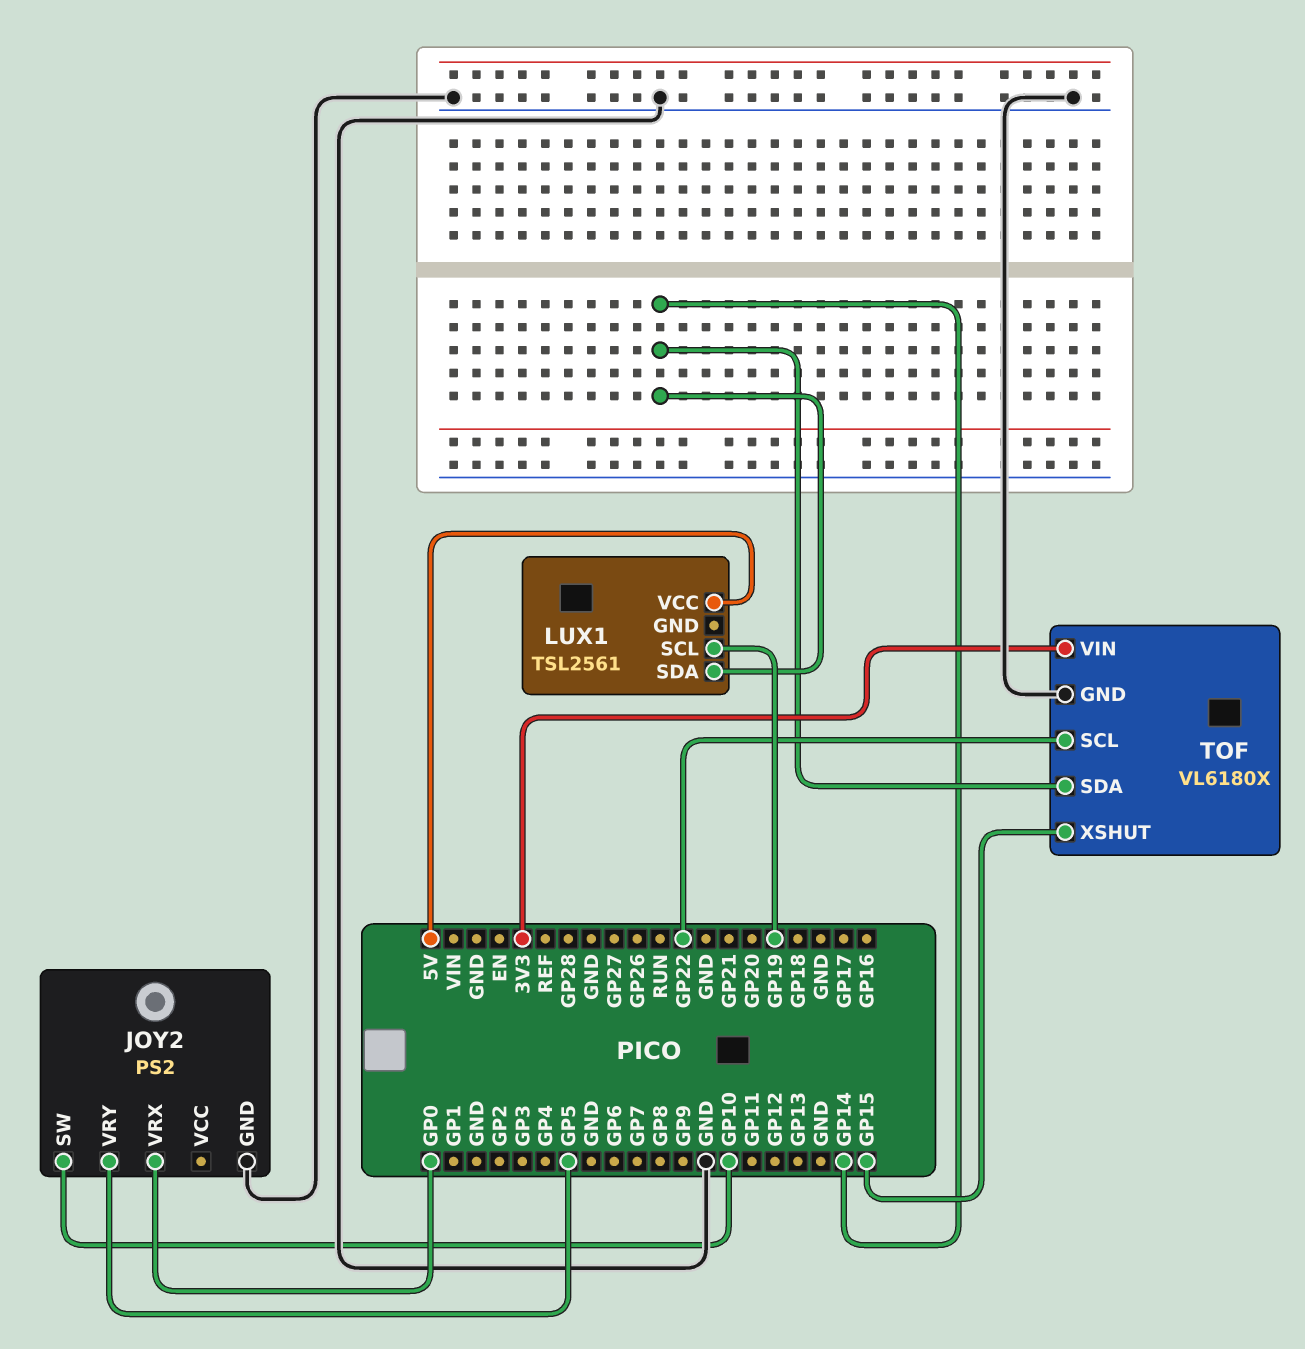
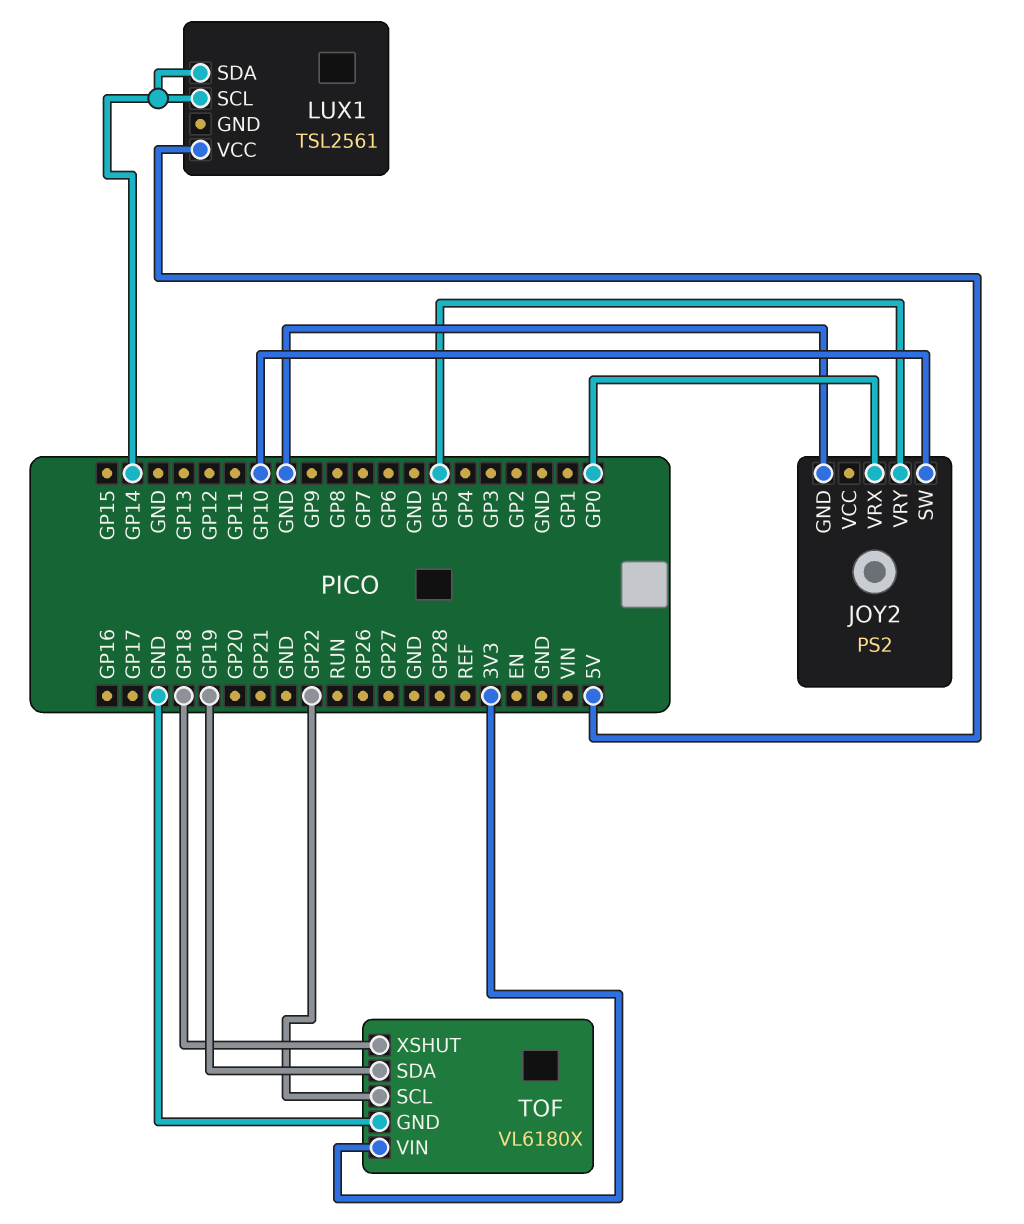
LUX1 pin SCL: GP19 -> GP14
TOF pin SDA: GP14 -> GP19
TOF pin XSHUT: GP15 -> GP18

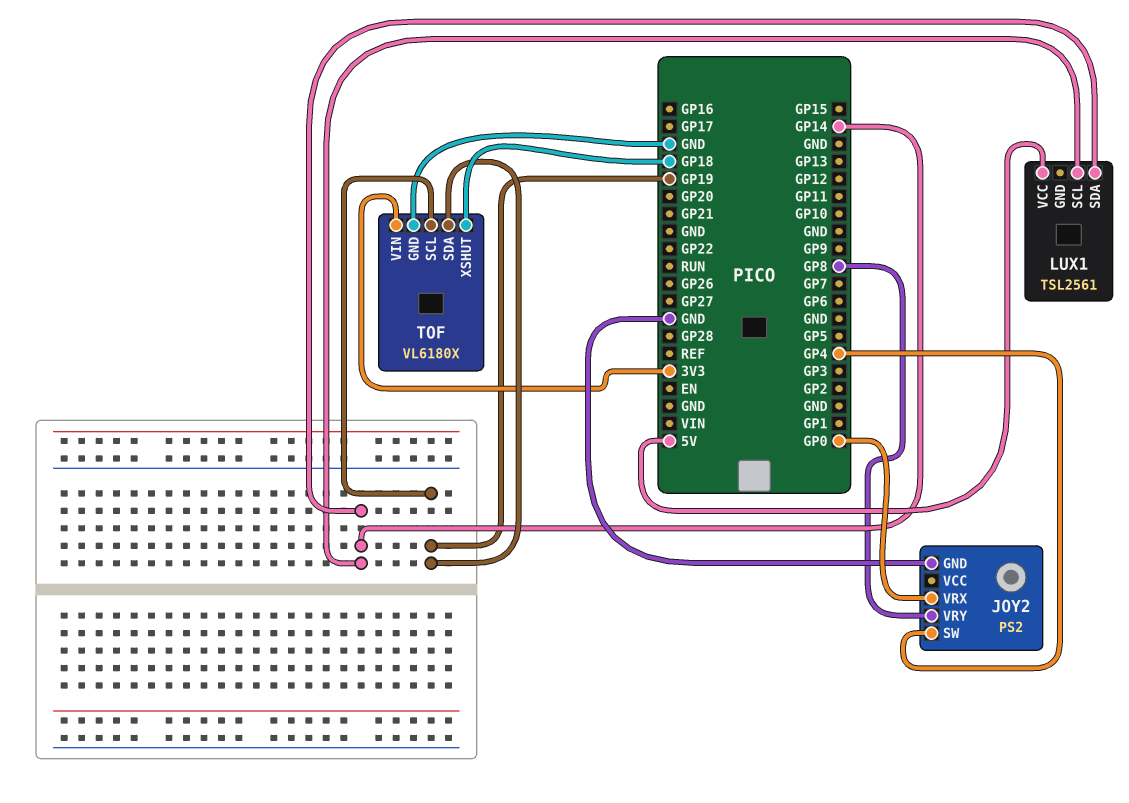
JOY2 pin SW: GP10 -> GP4
JOY2 pin VRY: GP5 -> GP8
TOF pin SCL: GP22 -> GP19

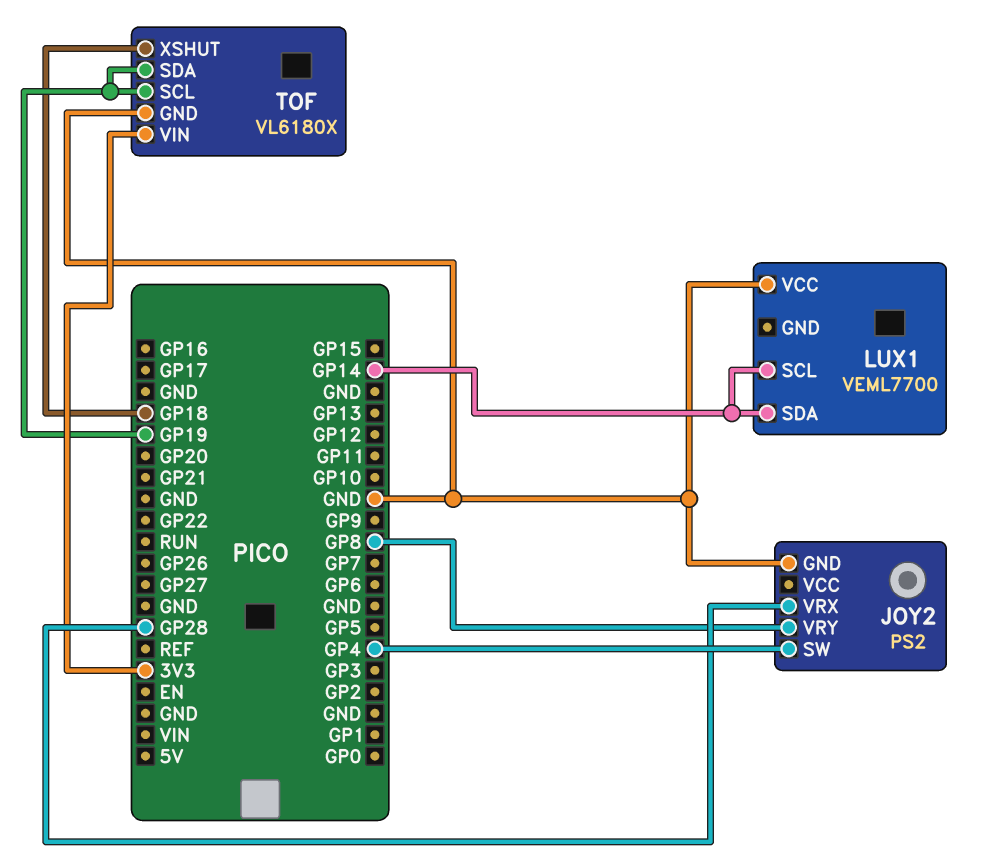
JOY2 pin VRX: GP0 -> GP28
LUX1: TSL2561 -> VEML7700
LUX1 pin VCC: 5V -> GND

